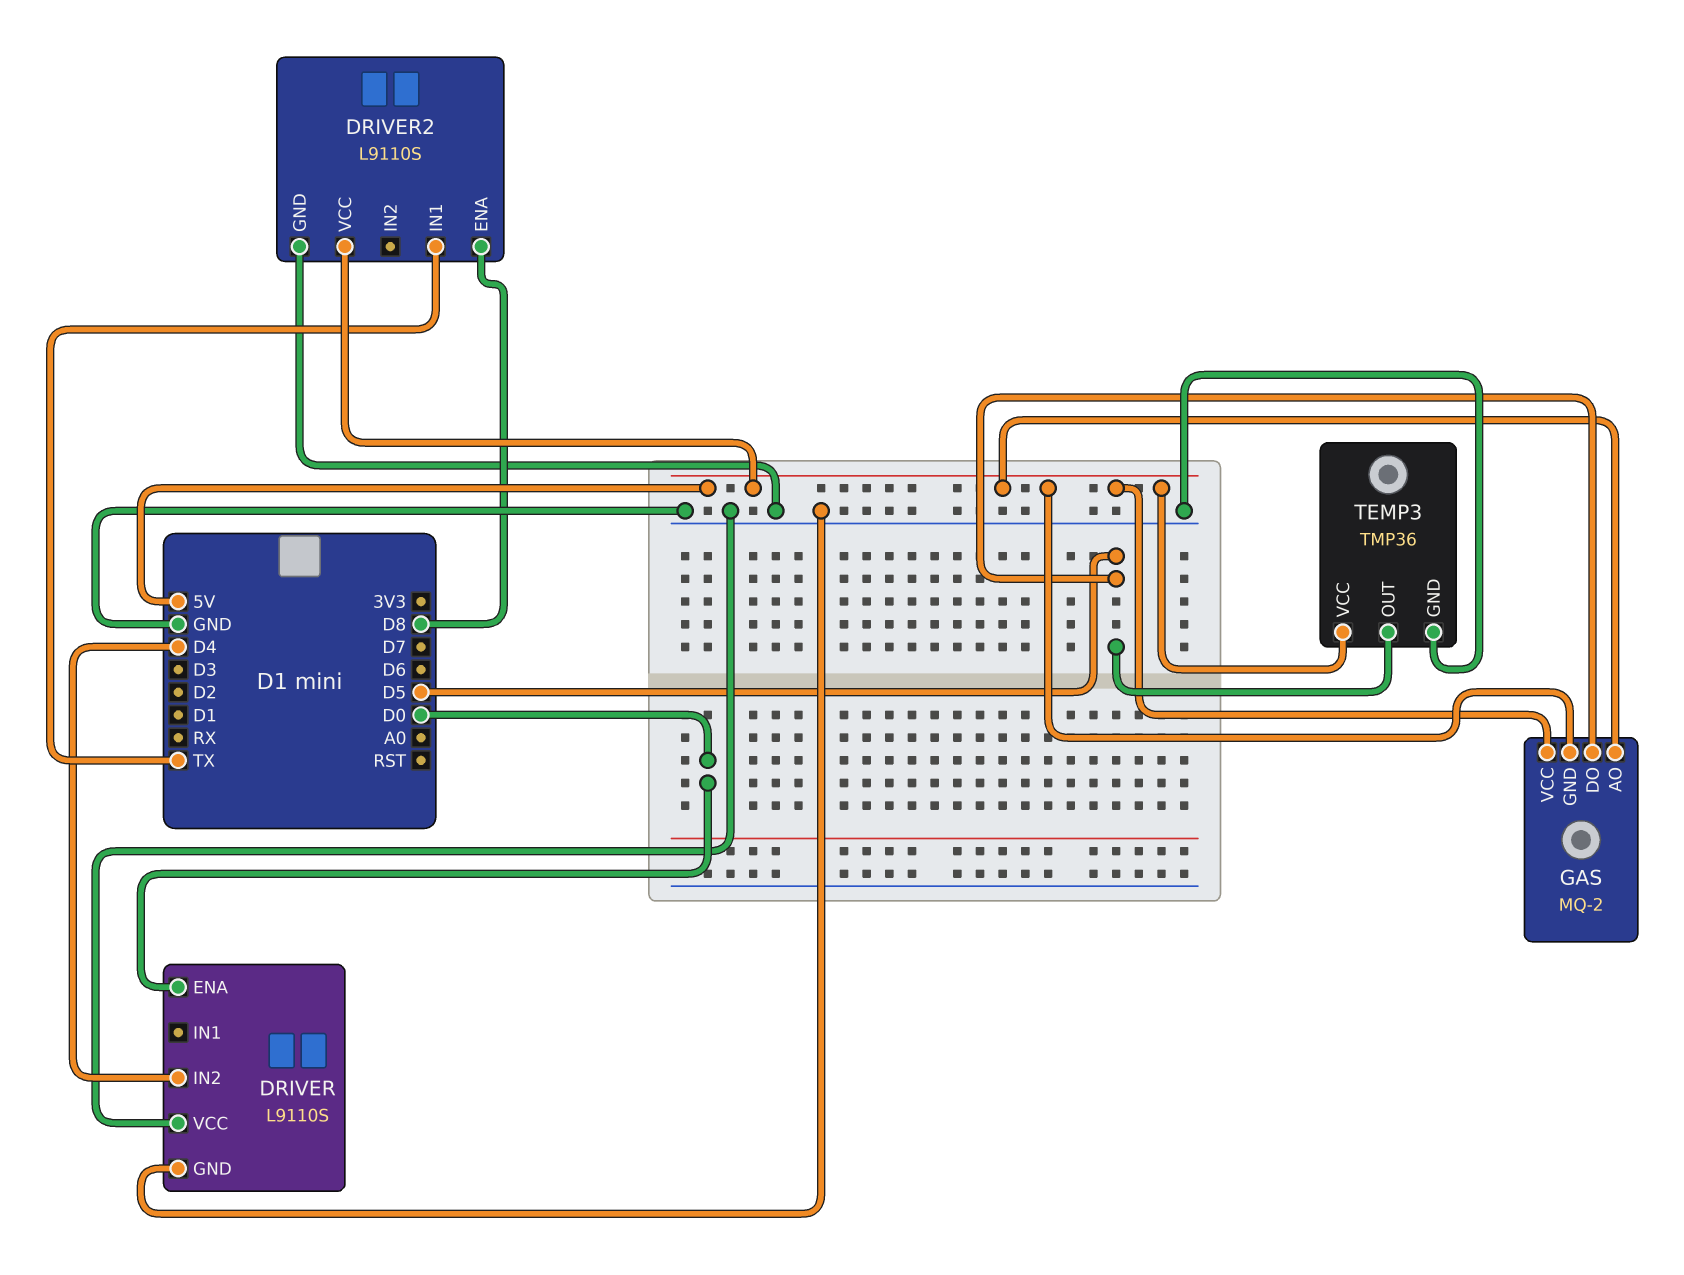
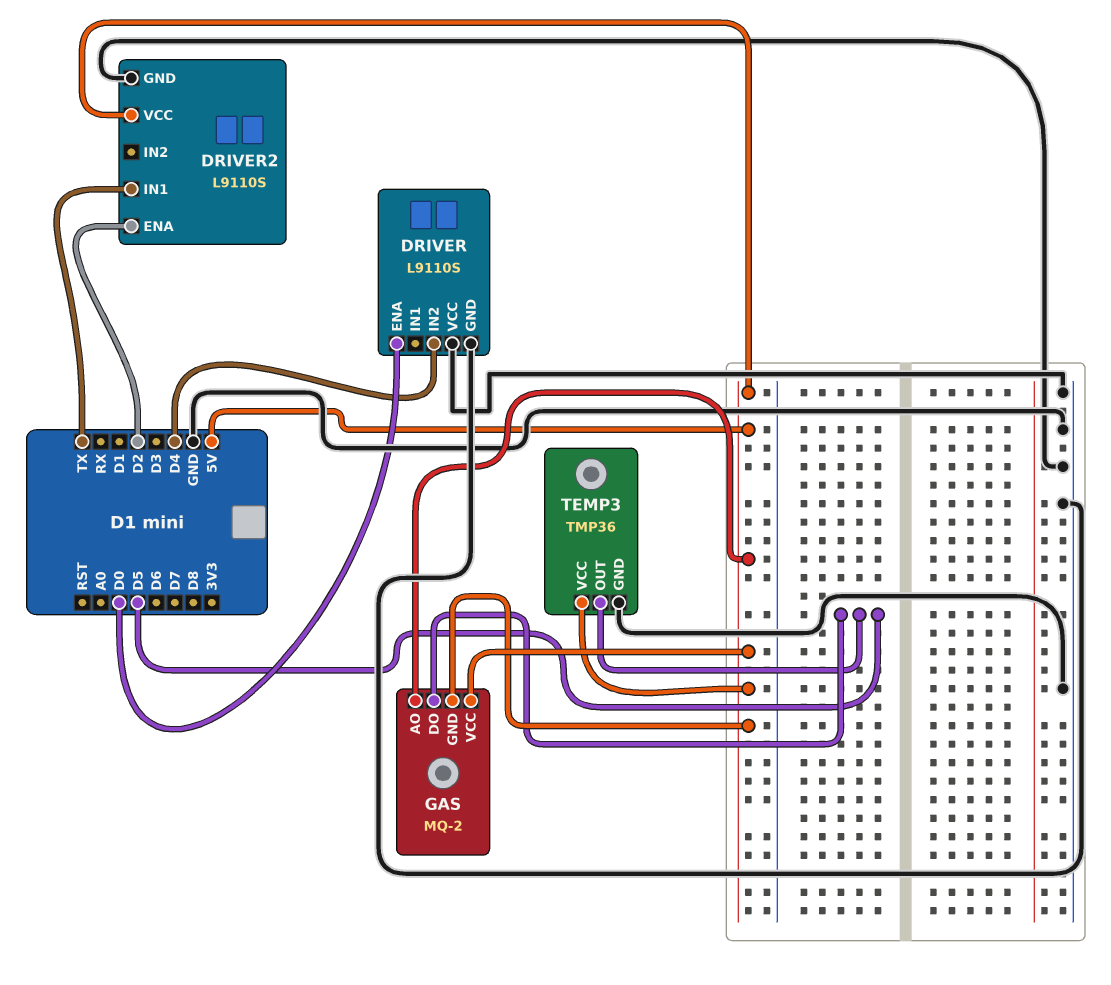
DRIVER2 pin ENA: D8 -> D2

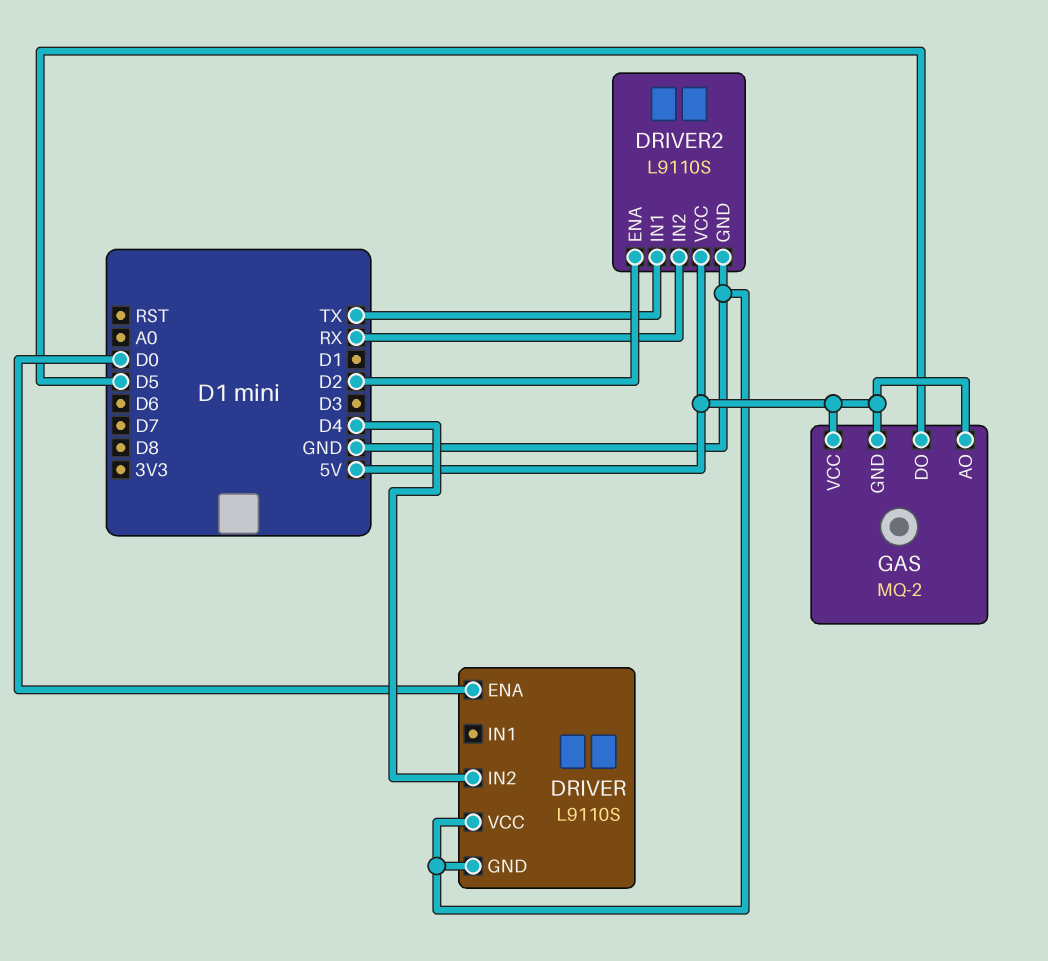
DRIVER2 pin IN2: none -> RX
TEMP3: TMP36 -> none
TEMP3 pin GND: GND -> none
TEMP3 pin OUT: D5 -> none
TEMP3 pin VCC: 5V -> none

